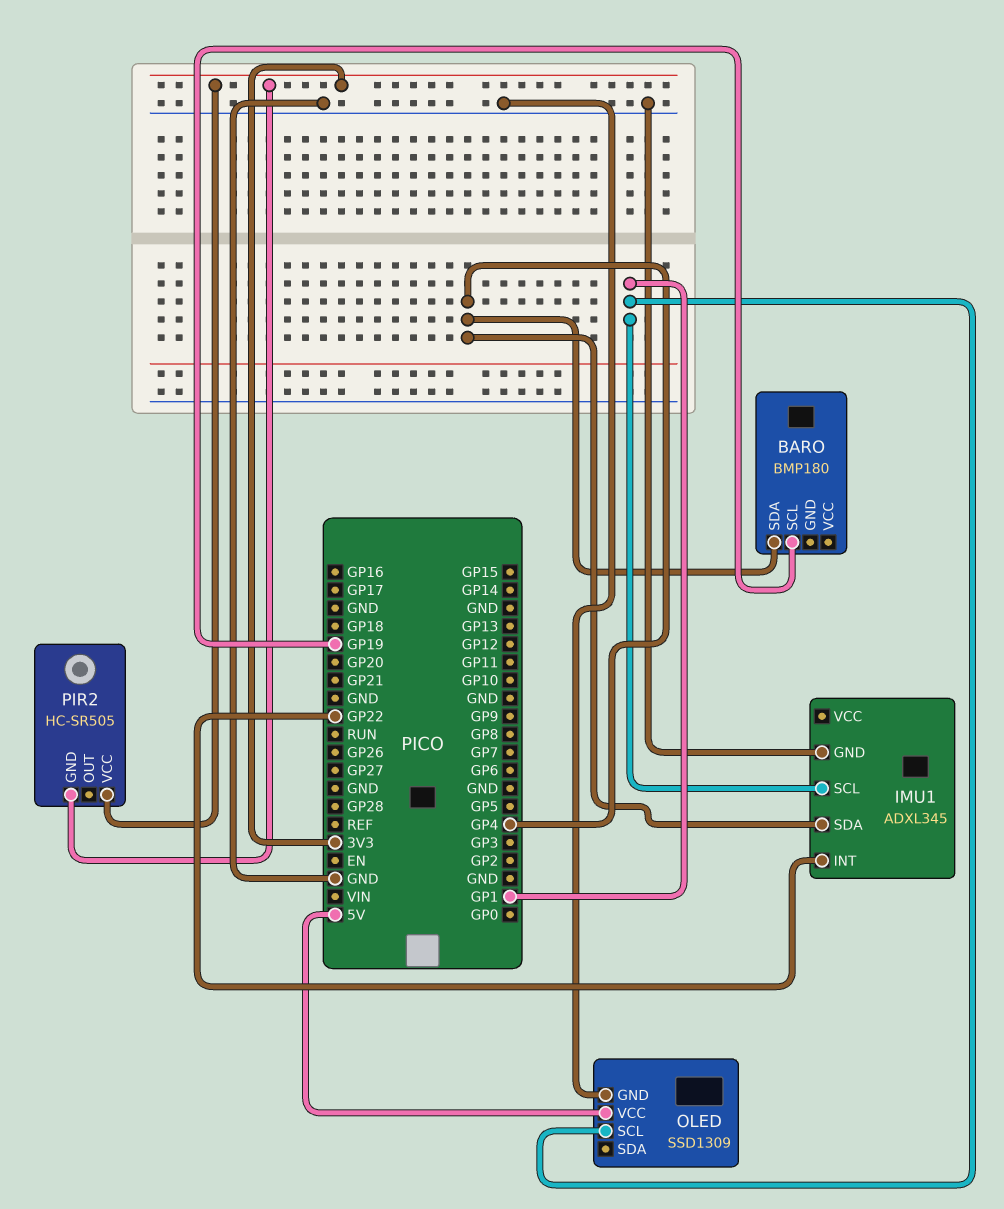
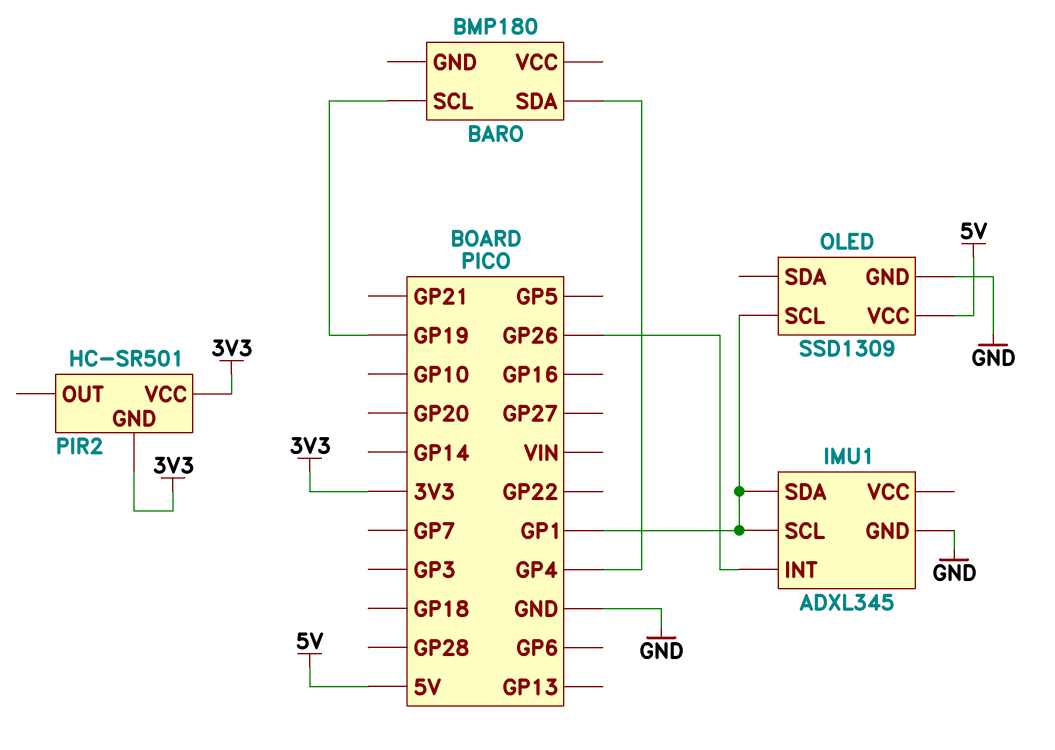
IMU1 pin INT: GP22 -> GP26
IMU1 pin SDA: GP4 -> GP1
PIR2: HC-SR505 -> HC-SR501

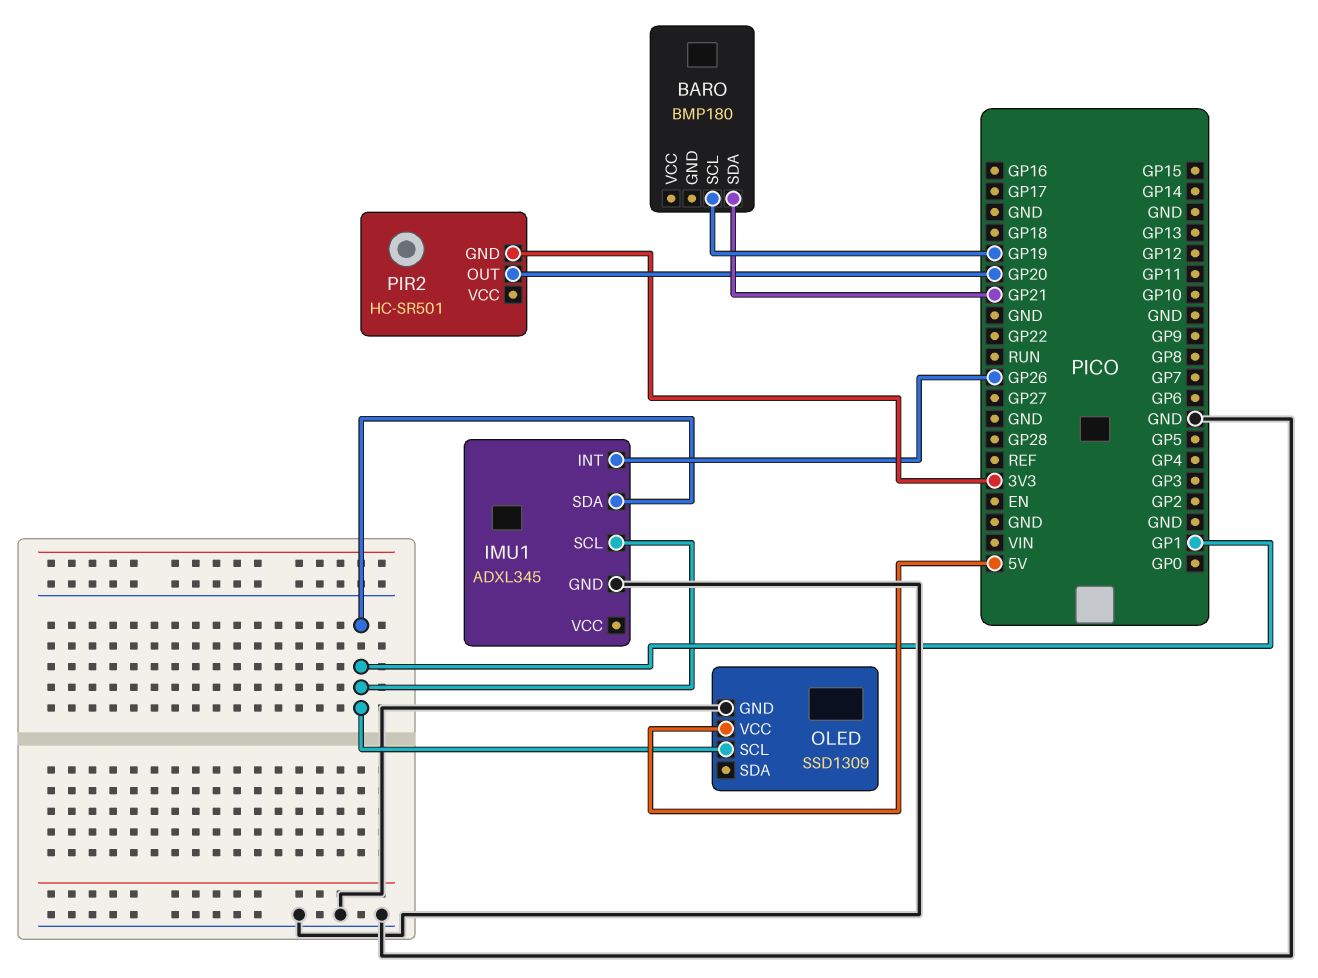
BARO pin SDA: GP4 -> GP21
PIR2 pin OUT: none -> GP20
PIR2 pin VCC: 3V3 -> none

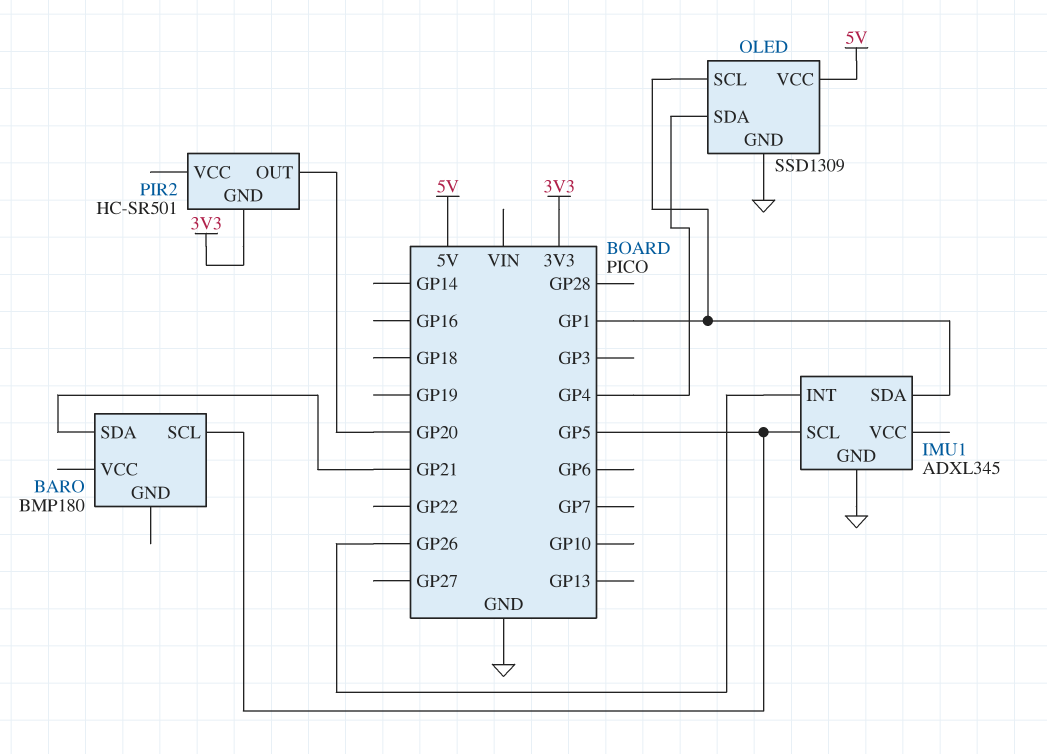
BARO pin SCL: GP19 -> GP5
IMU1 pin SCL: GP1 -> GP5
OLED pin SDA: none -> GP4

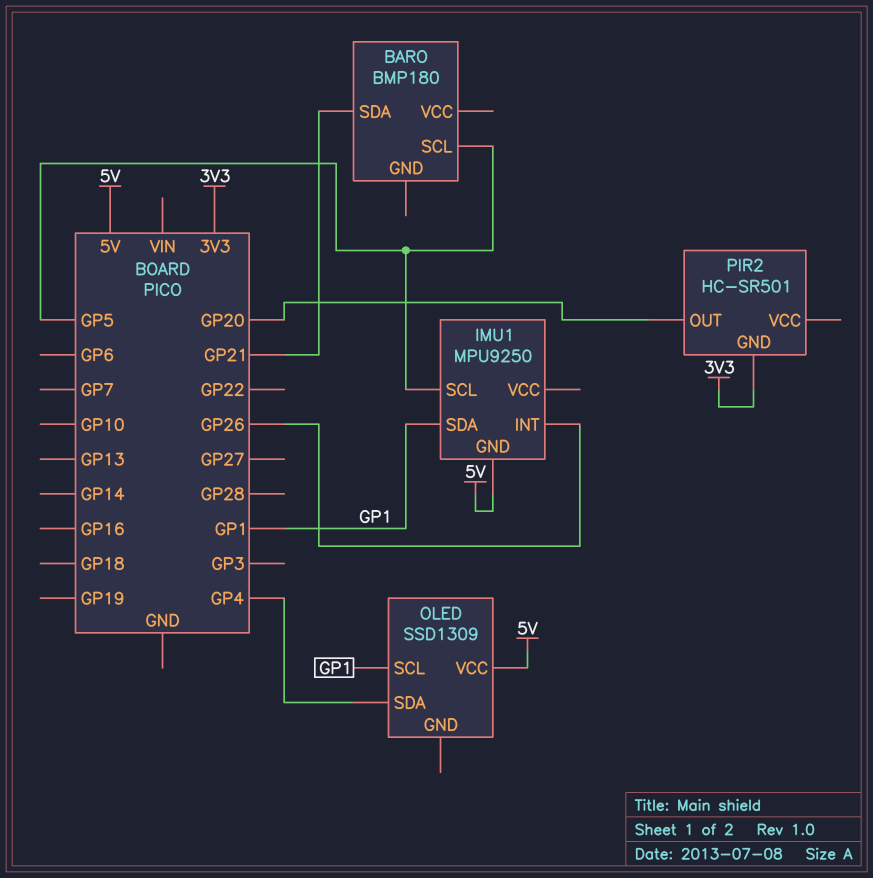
IMU1: ADXL345 -> MPU9250
IMU1 pin GND: GND -> 5V
OLED pin GND: GND -> none

